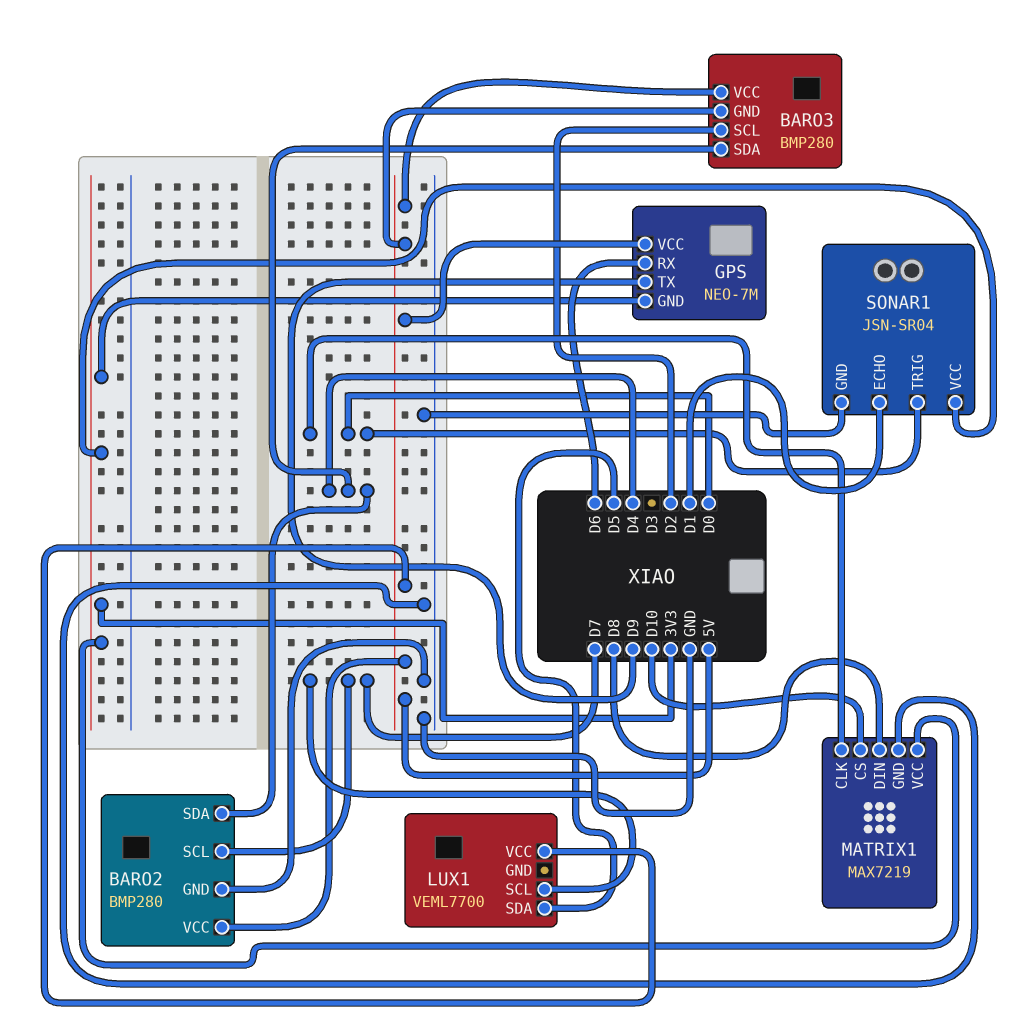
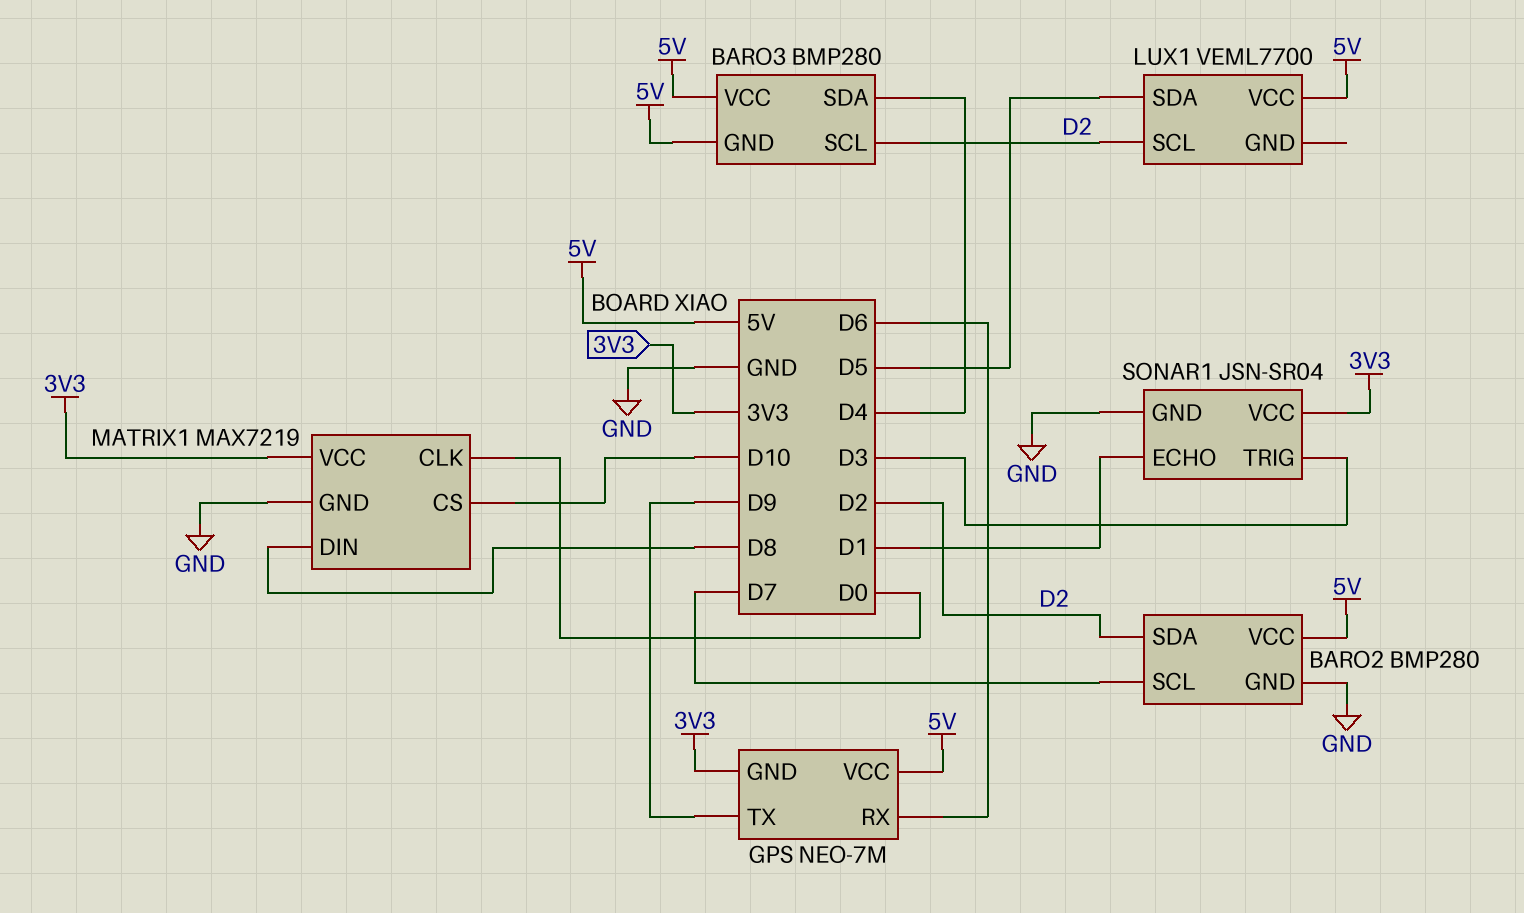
BARO2 pin SDA: D4 -> D2
LUX1 pin SCL: D7 -> D2
SONAR1 pin TRIG: D0 -> D3

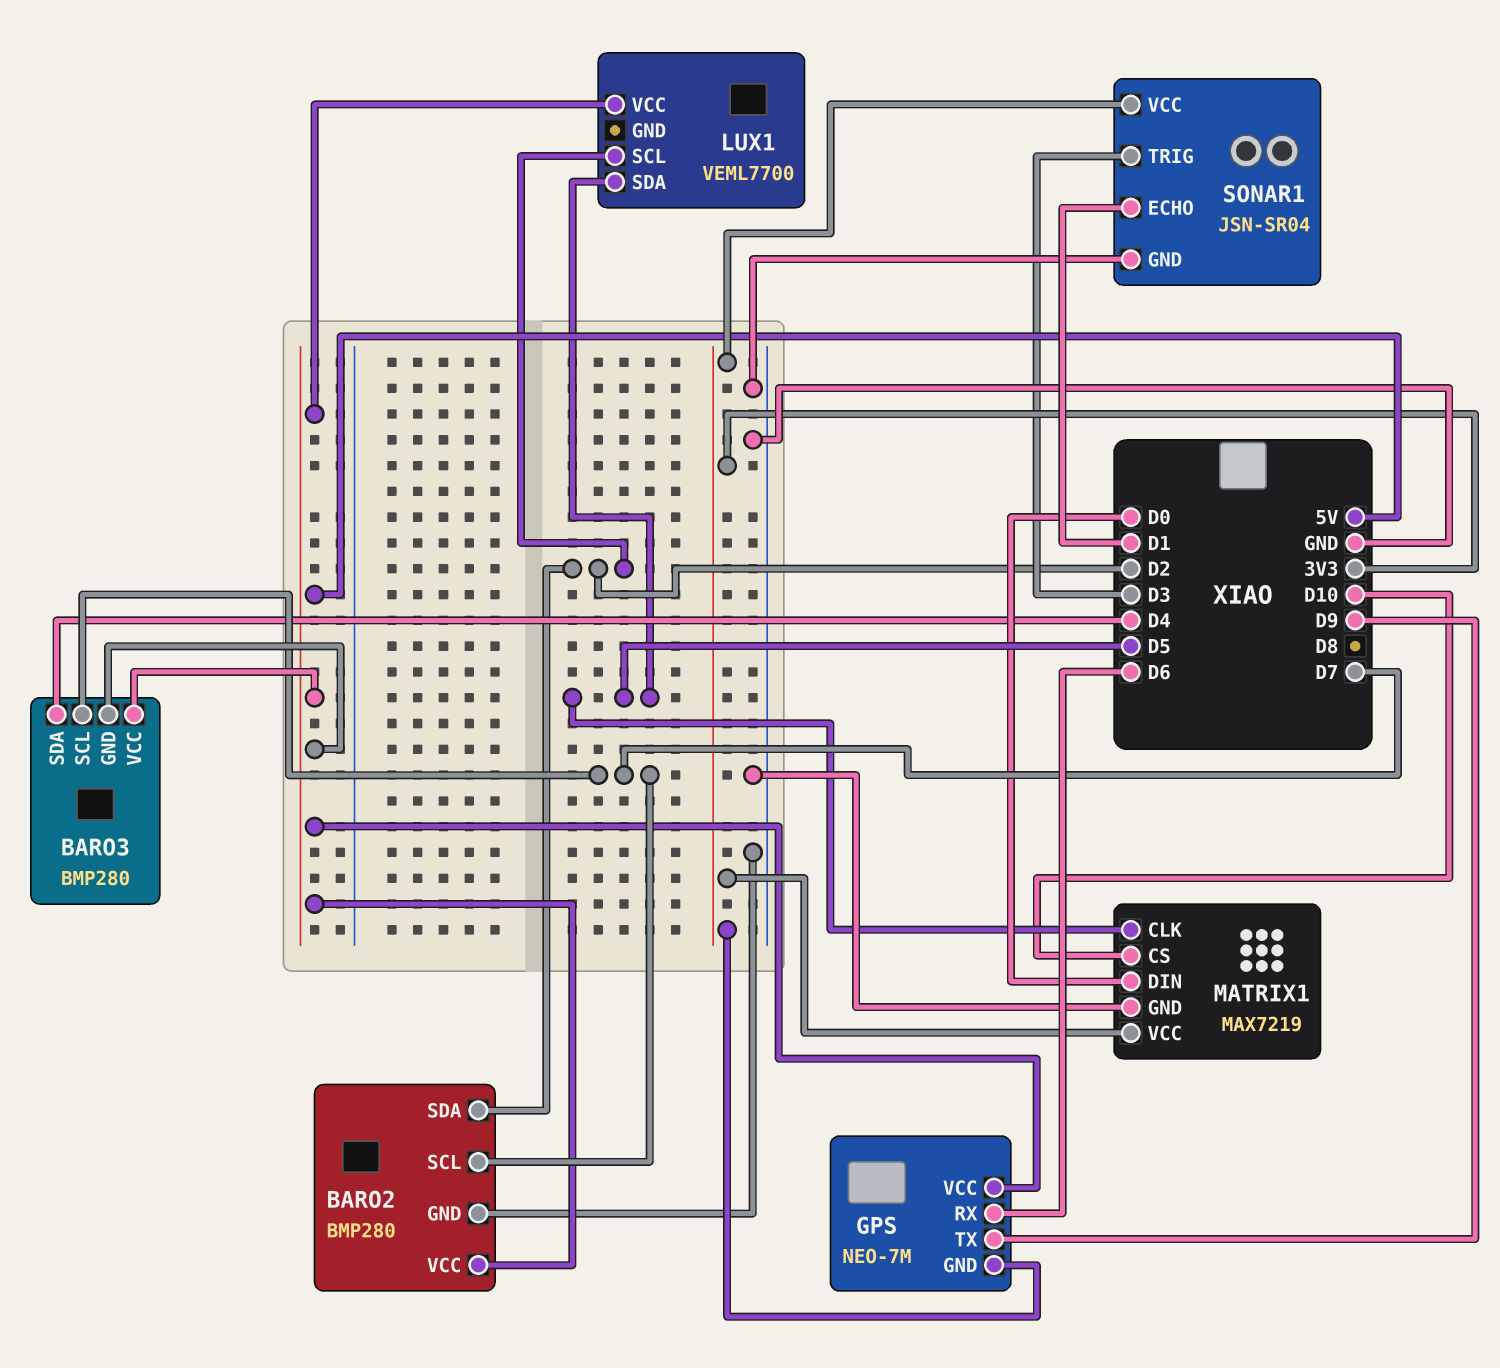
BARO3 pin SCL: D2 -> D7
MATRIX1 pin CLK: D0 -> D5
MATRIX1 pin DIN: D8 -> D0

